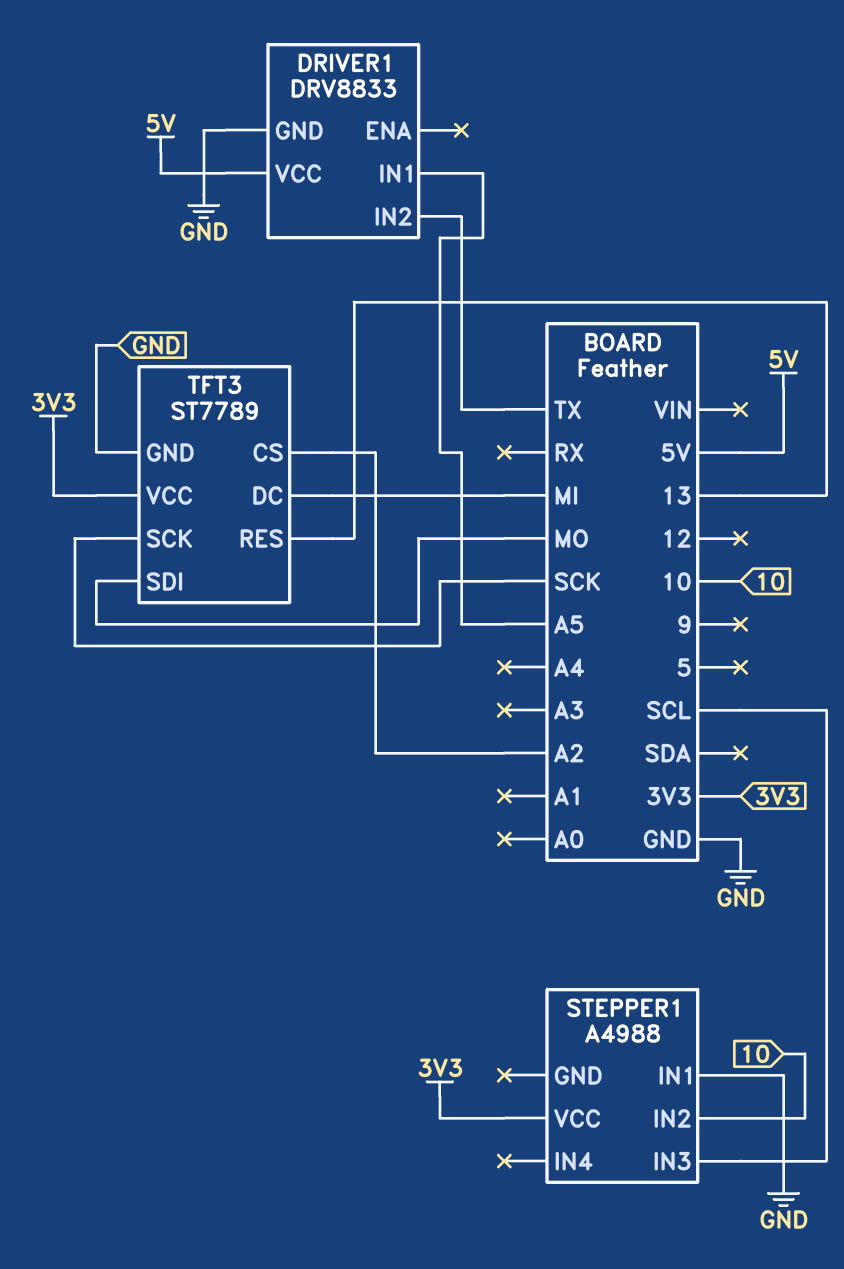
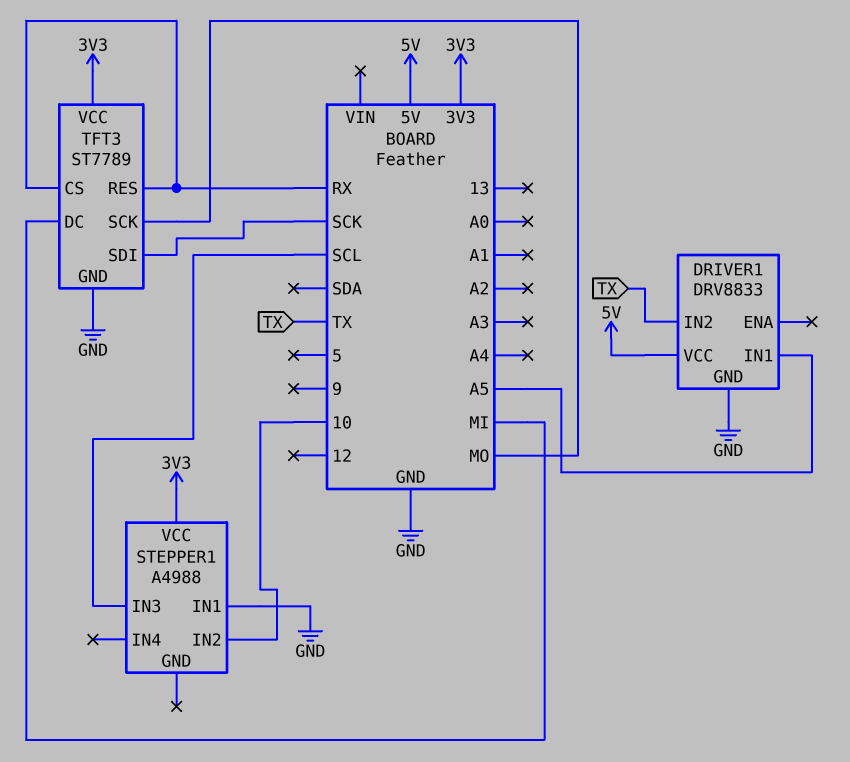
TFT3 pin CS: A2 -> RX
TFT3 pin RES: 13 -> RX
TFT3 pin SCK: SCK -> MO
TFT3 pin SDI: MO -> SCK

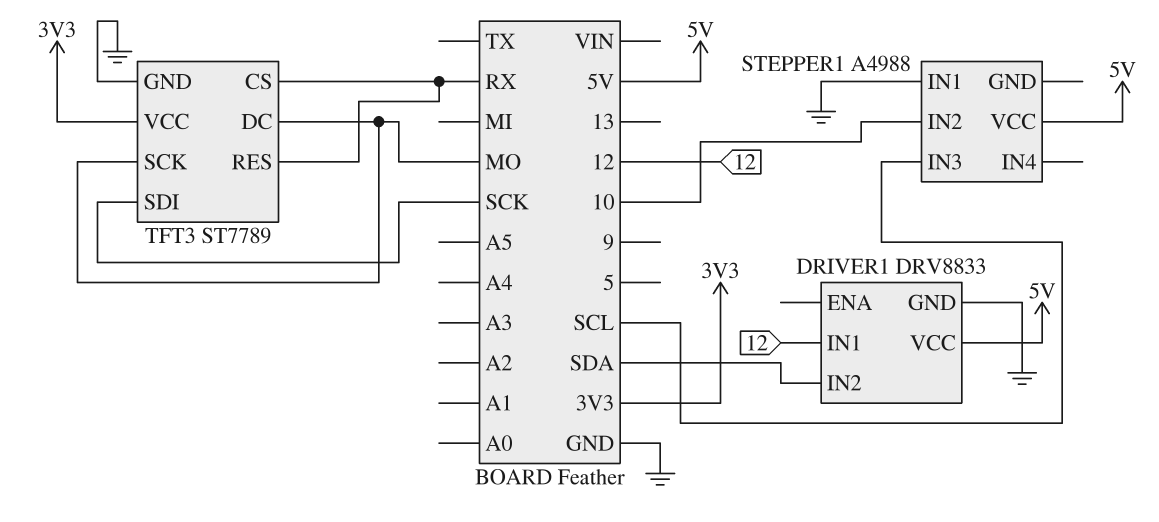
DRIVER1 pin IN1: A5 -> 12
DRIVER1 pin IN2: TX -> SDA
STEPPER1 pin VCC: 3V3 -> 5V
TFT3 pin DC: MI -> MO

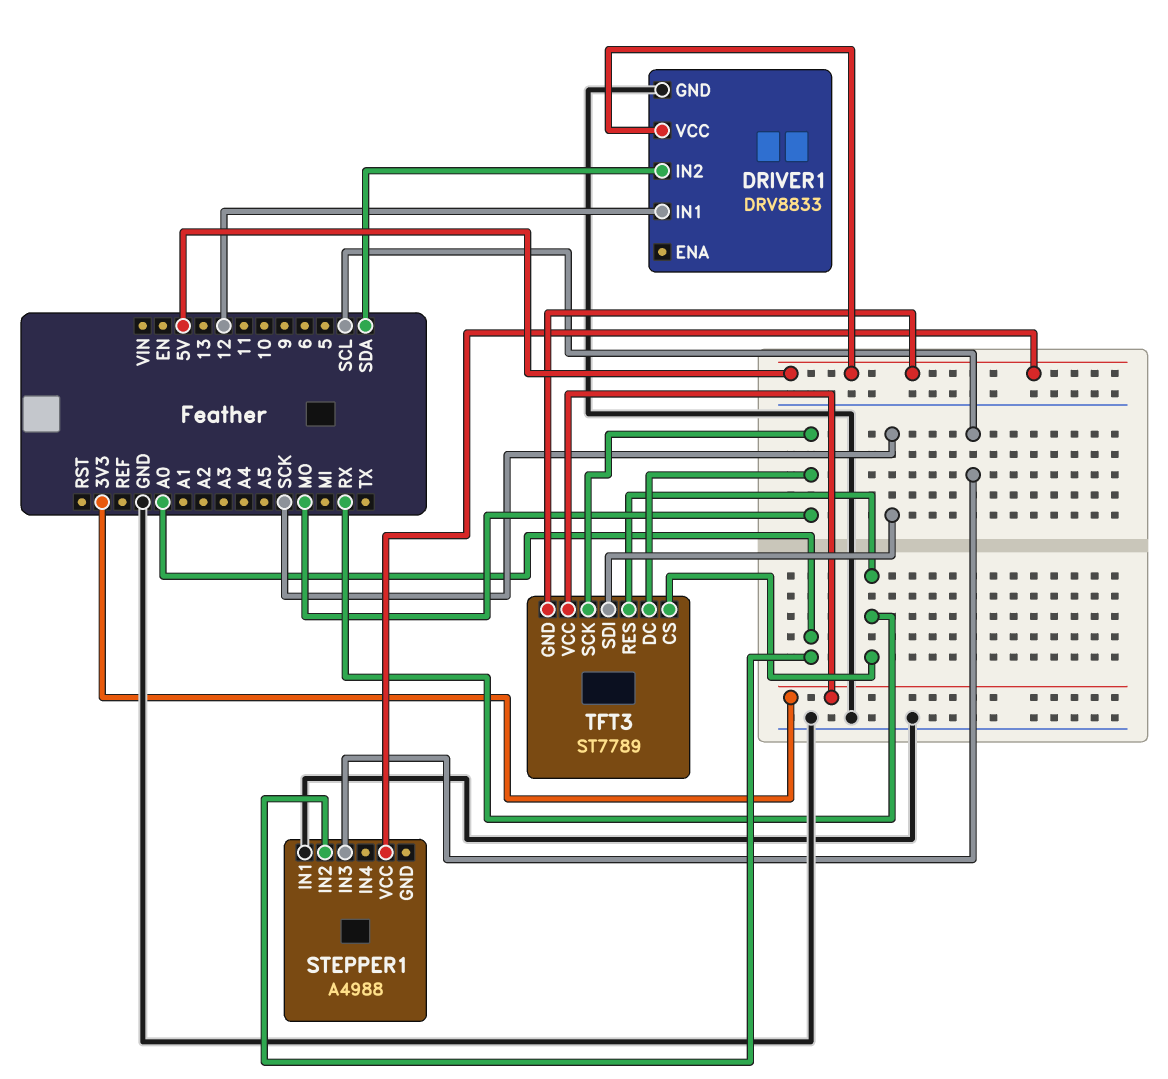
STEPPER1 pin IN2: 10 -> A0
TFT3 pin GND: GND -> 5V

